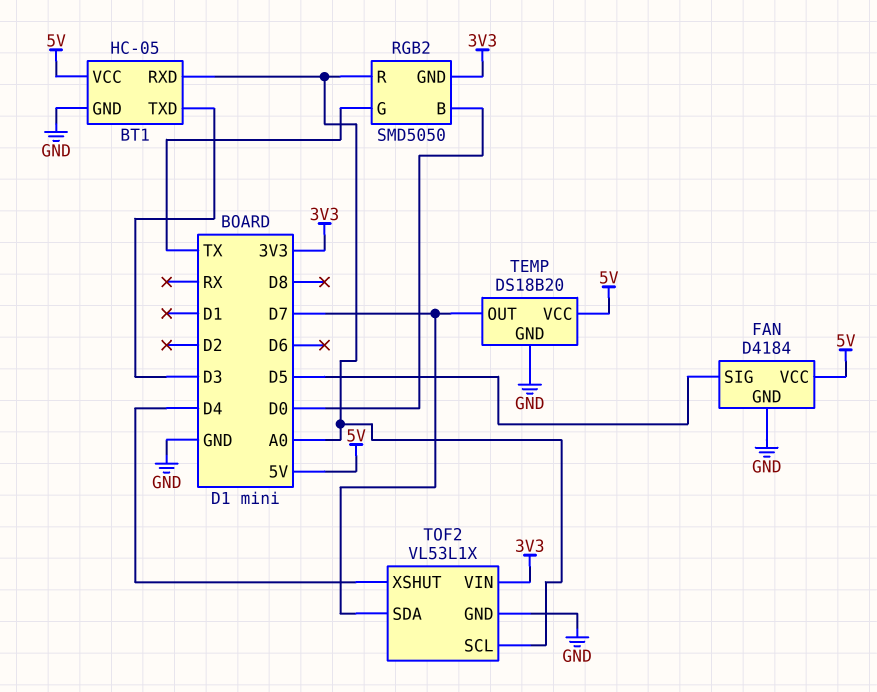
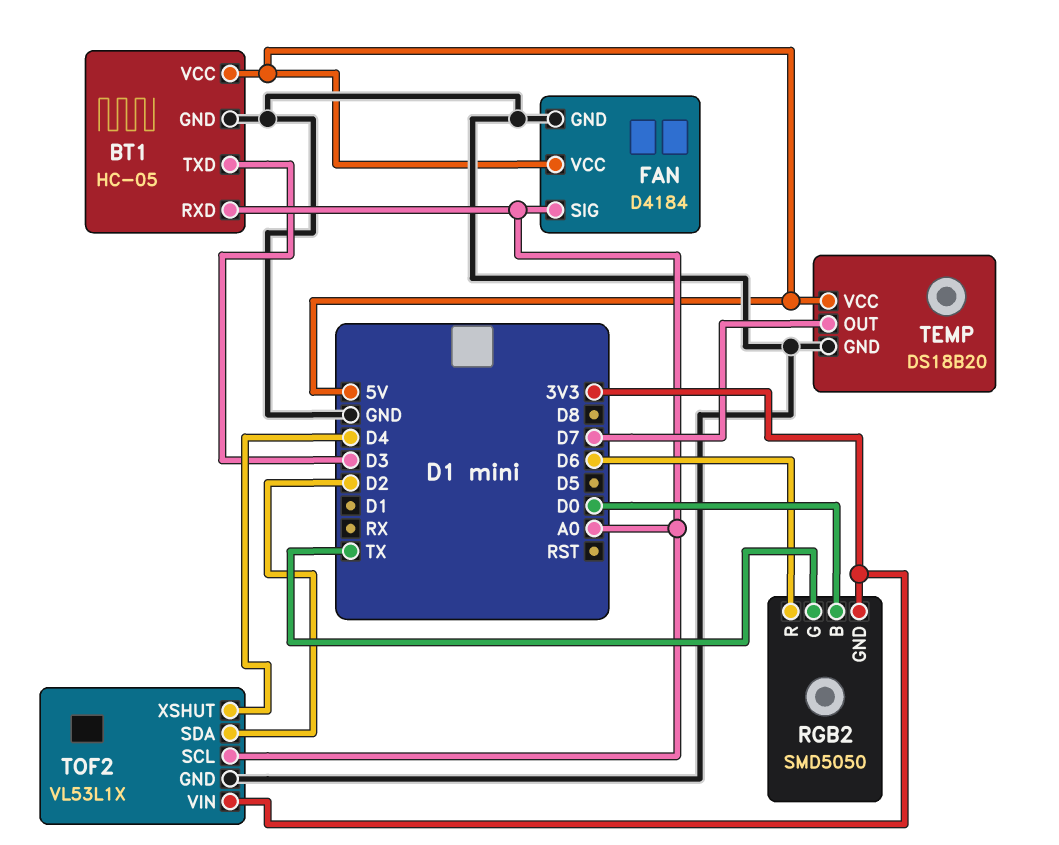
FAN pin SIG: D5 -> A0
RGB2 pin R: A0 -> D6
TOF2 pin SDA: D7 -> D2

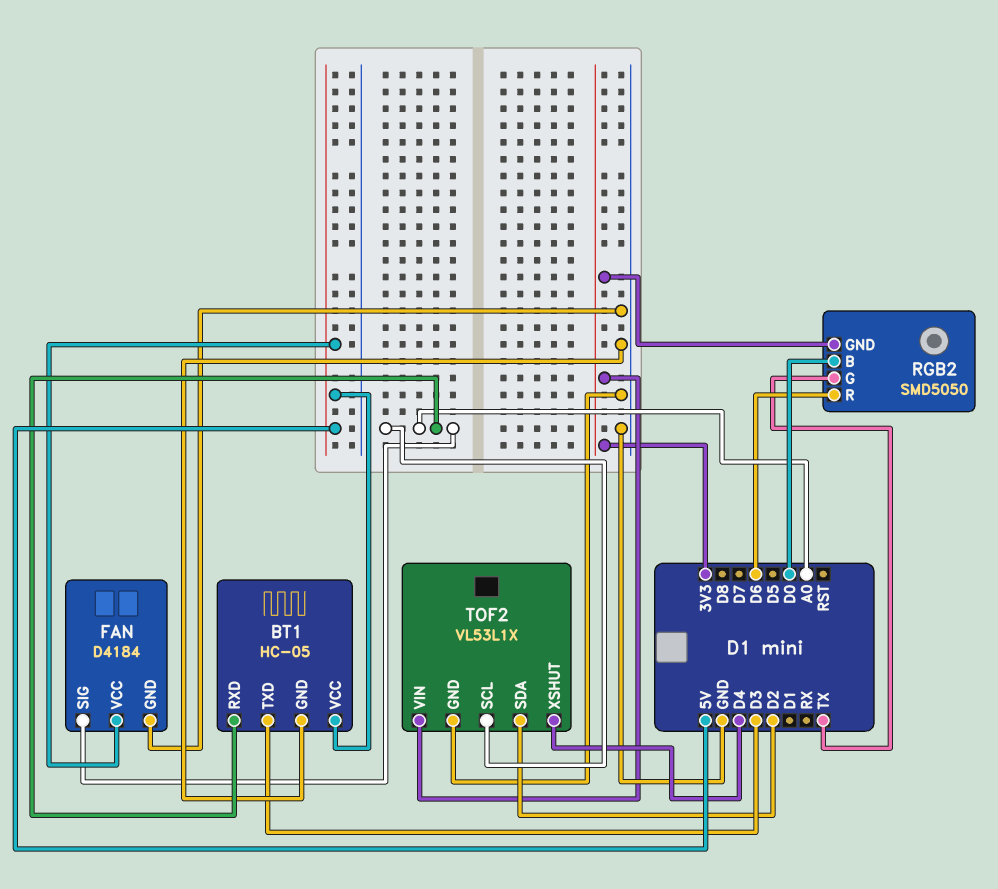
TEMP: DS18B20 -> none
TEMP pin GND: GND -> none
TEMP pin OUT: D7 -> none
TEMP pin VCC: 5V -> none

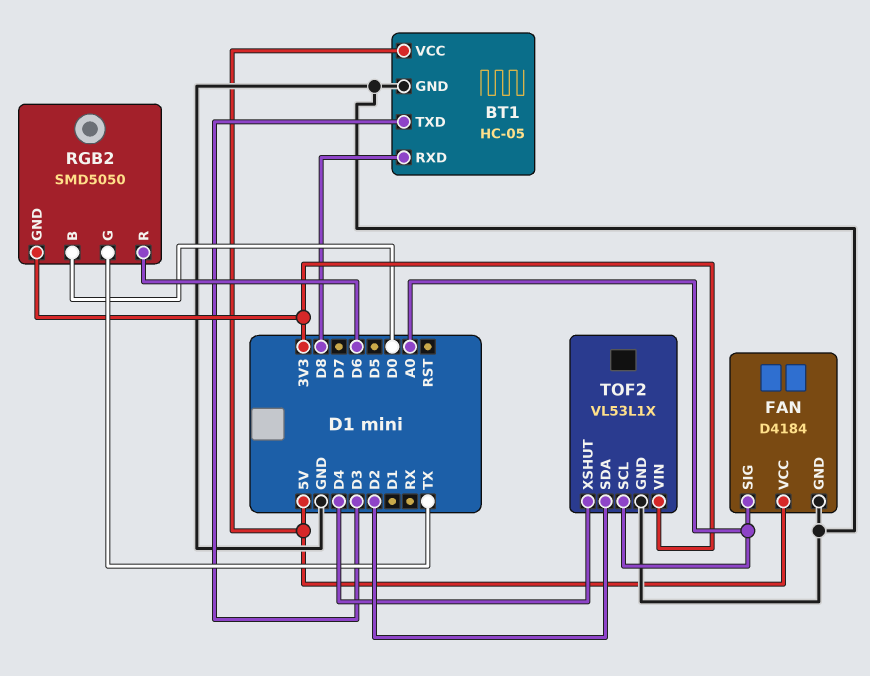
BT1 pin RXD: A0 -> D8

